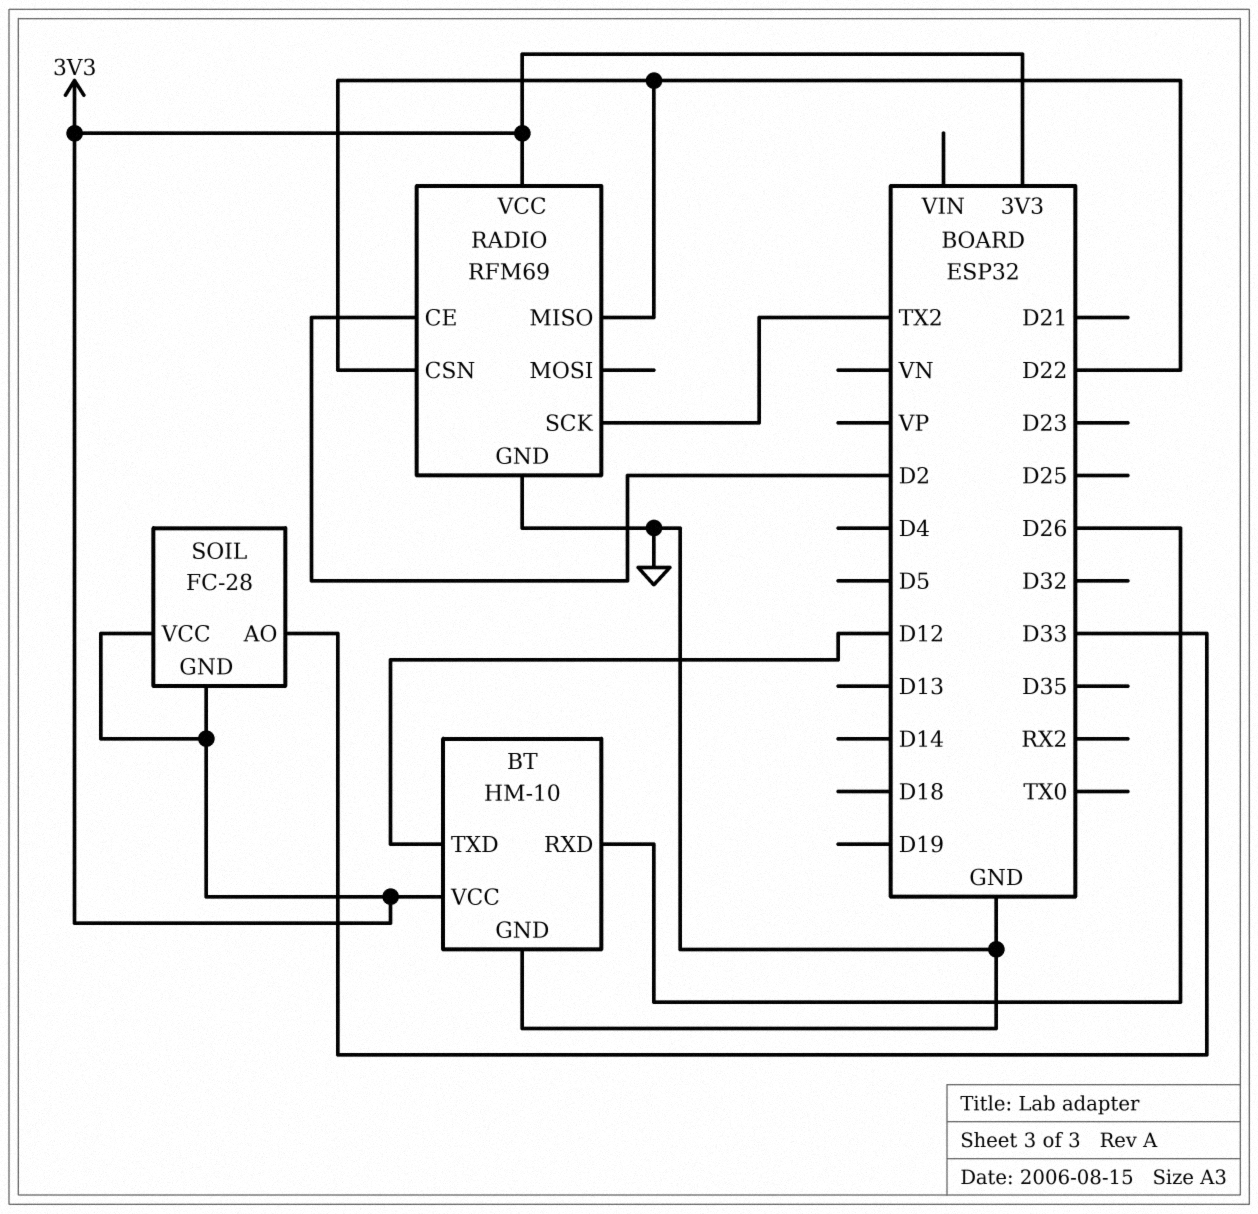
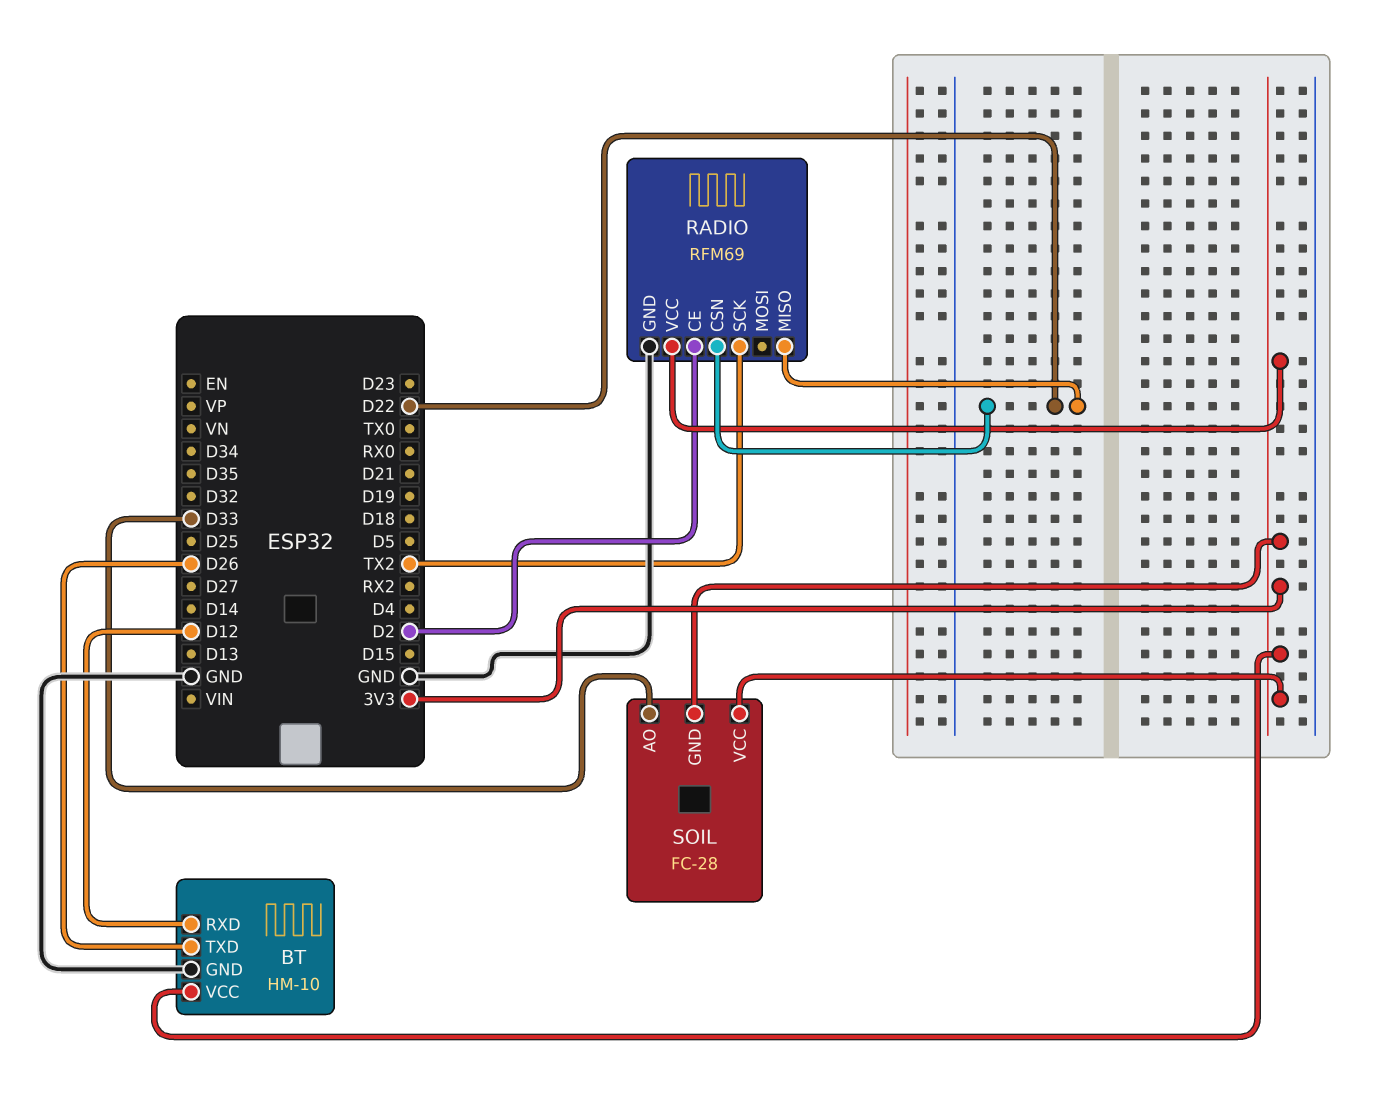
BT pin RXD: D26 -> D12
BT pin TXD: D12 -> D26

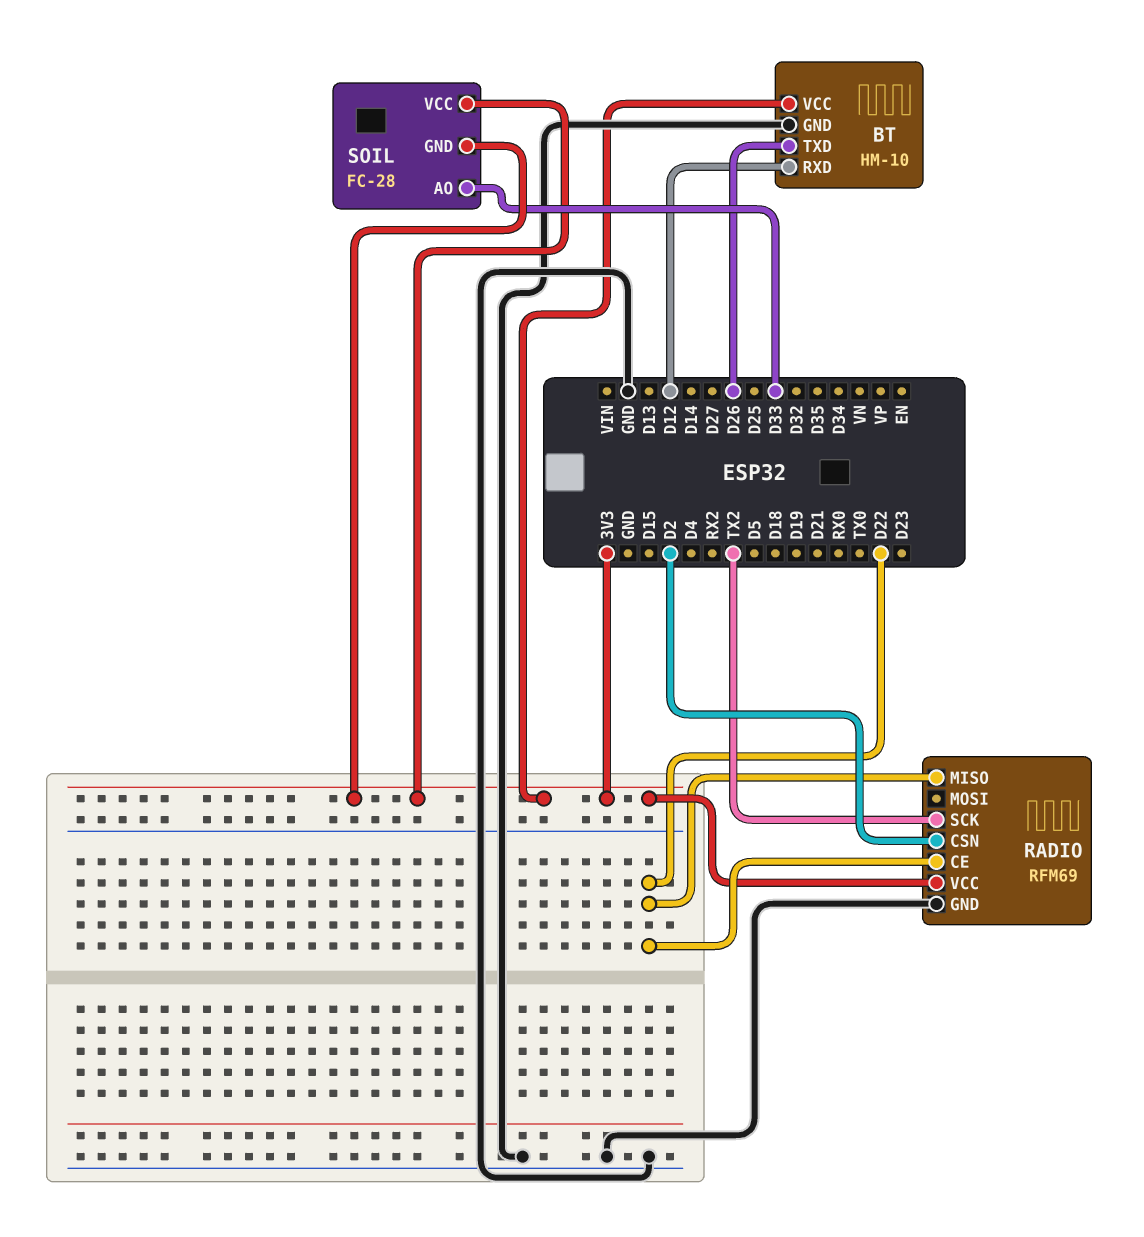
RADIO pin CE: D2 -> D22
RADIO pin CSN: D22 -> D2

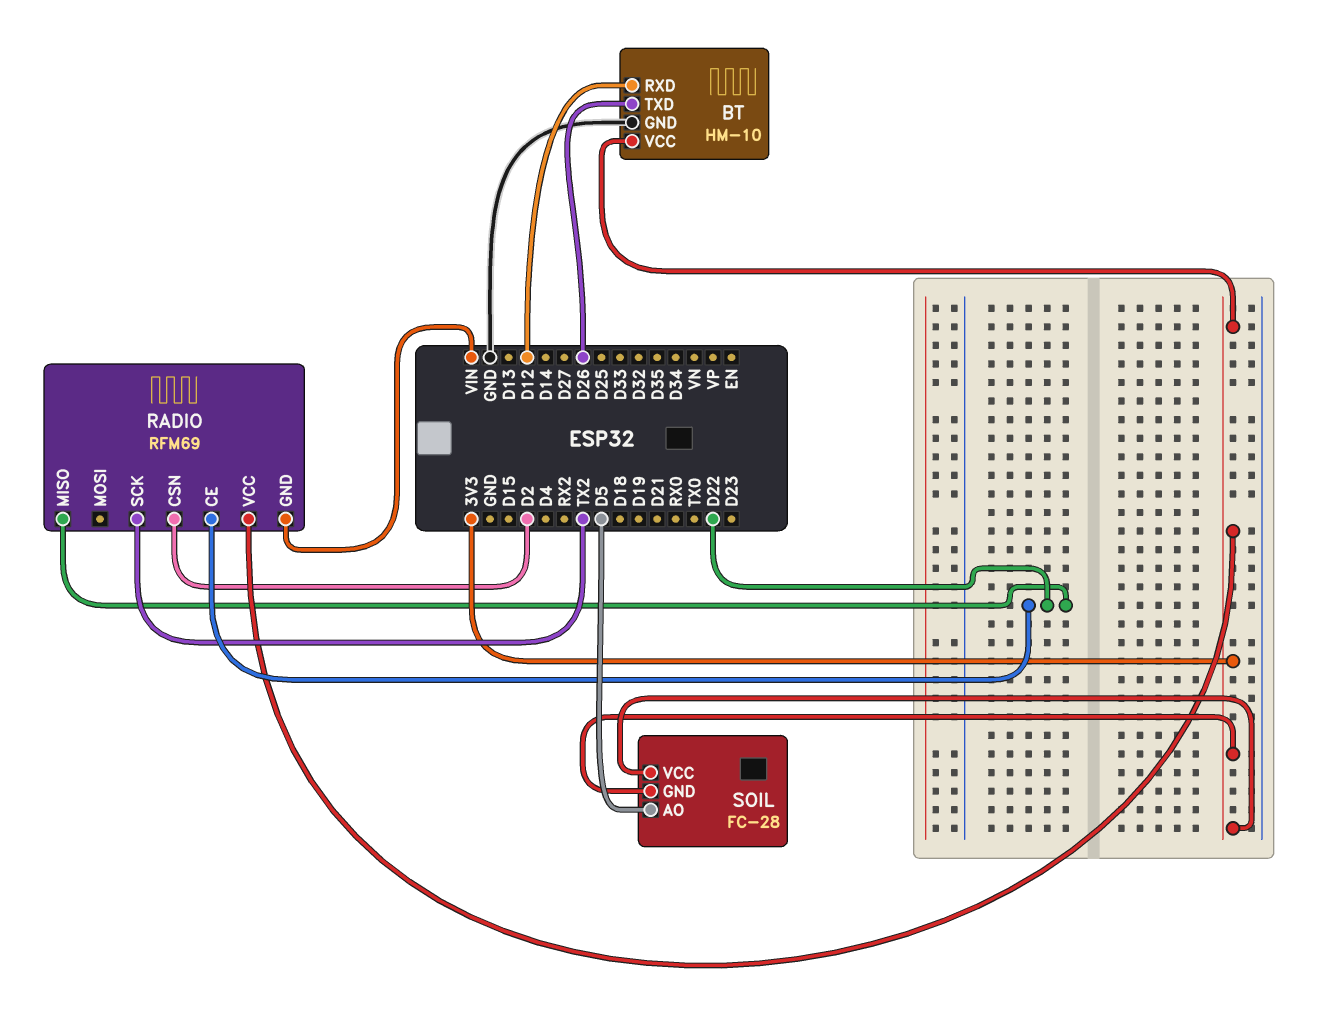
RADIO pin GND: GND -> VIN
SOIL pin AO: D33 -> D5

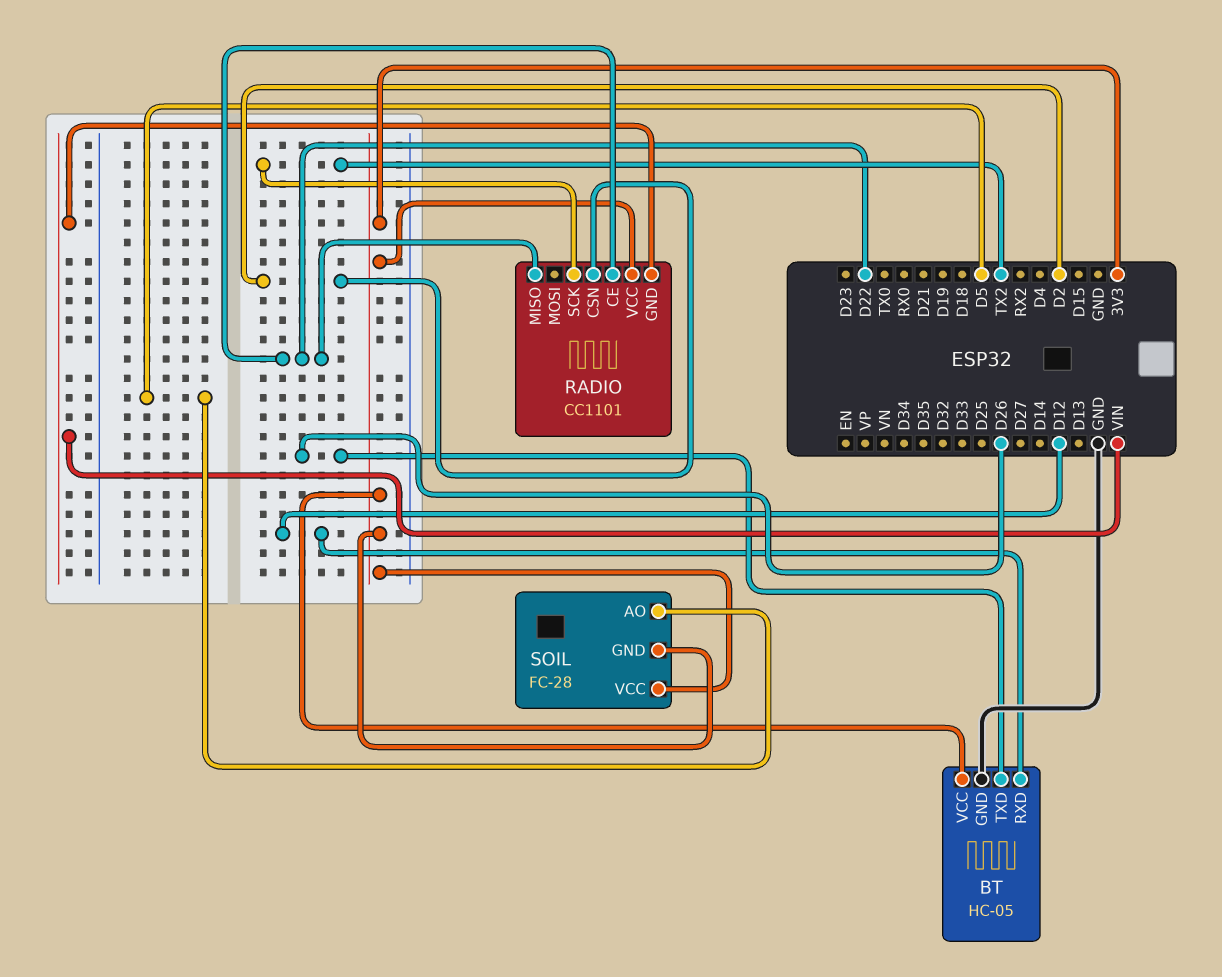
BT: HM-10 -> HC-05
RADIO: RFM69 -> CC1101

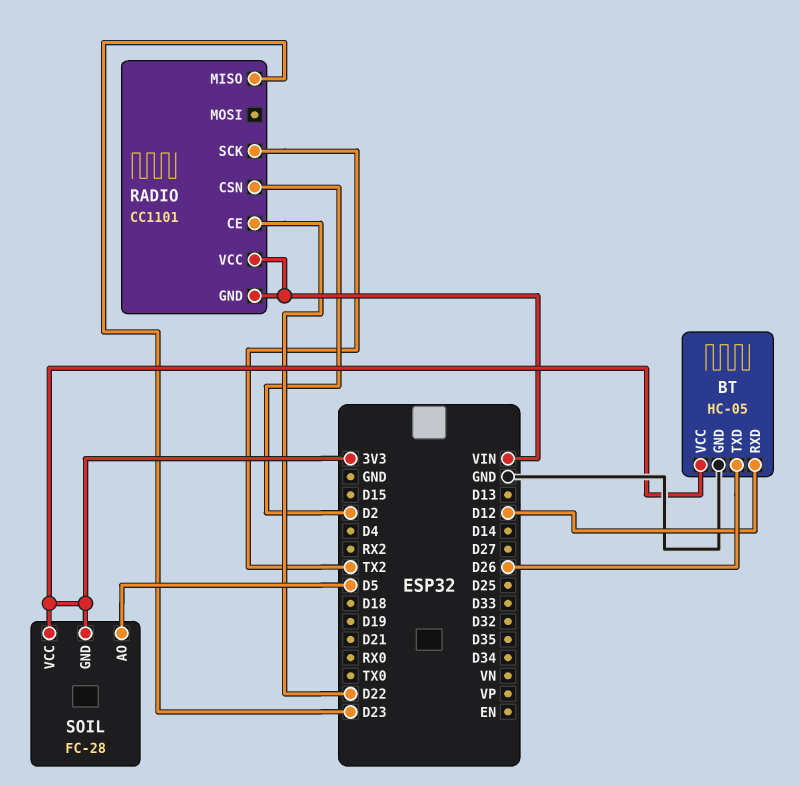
RADIO pin MISO: D22 -> D23
RADIO pin VCC: 3V3 -> VIN

